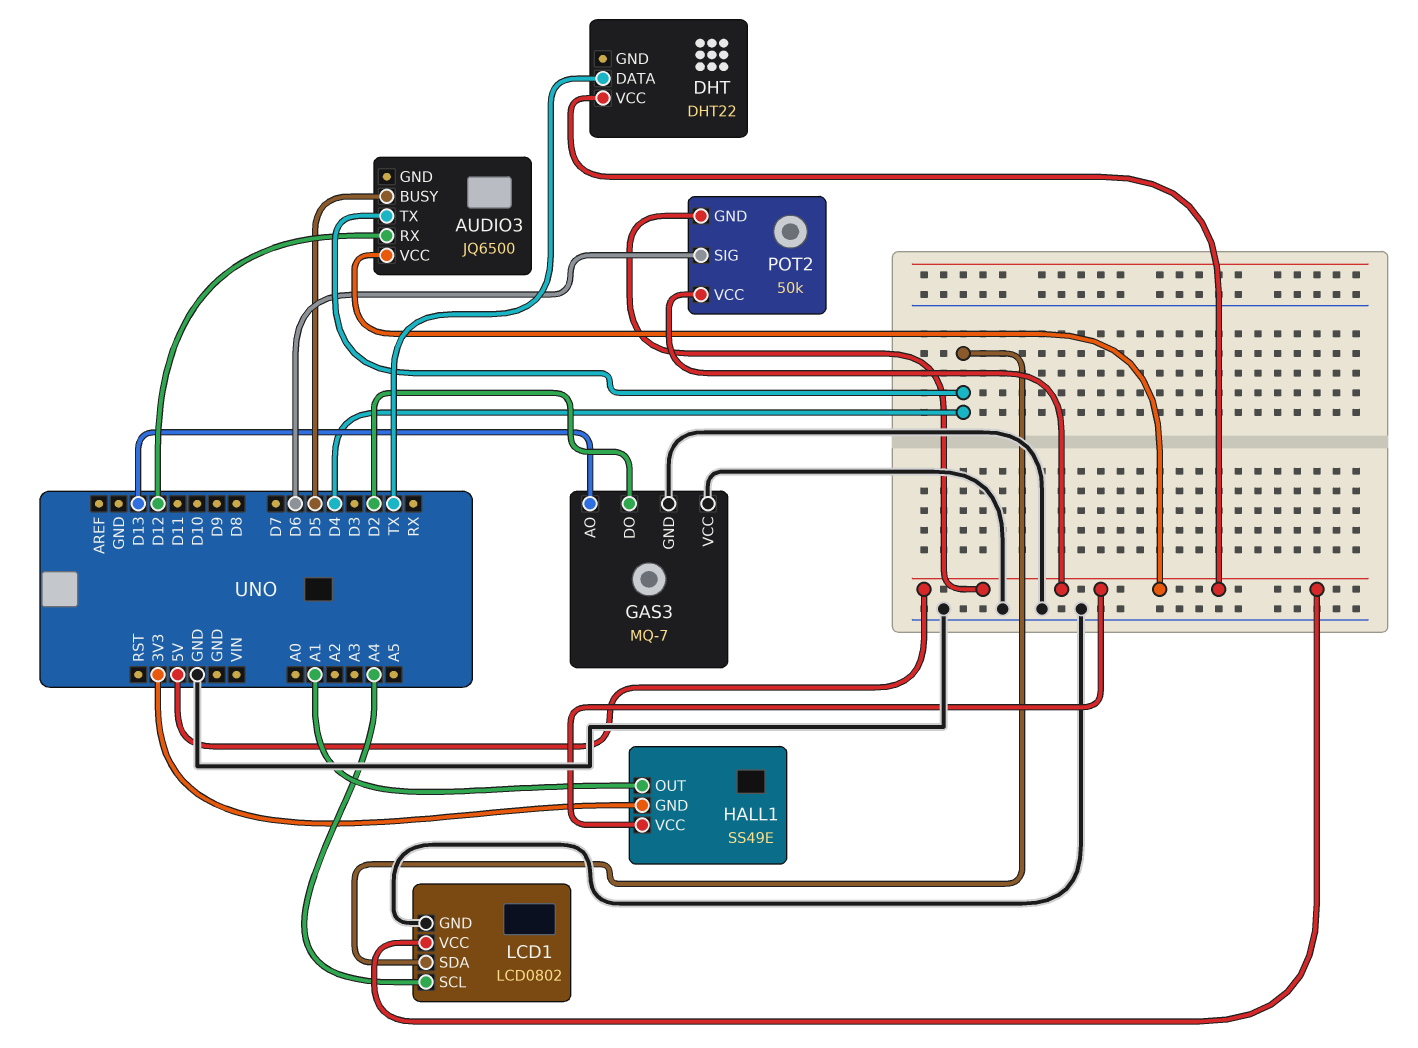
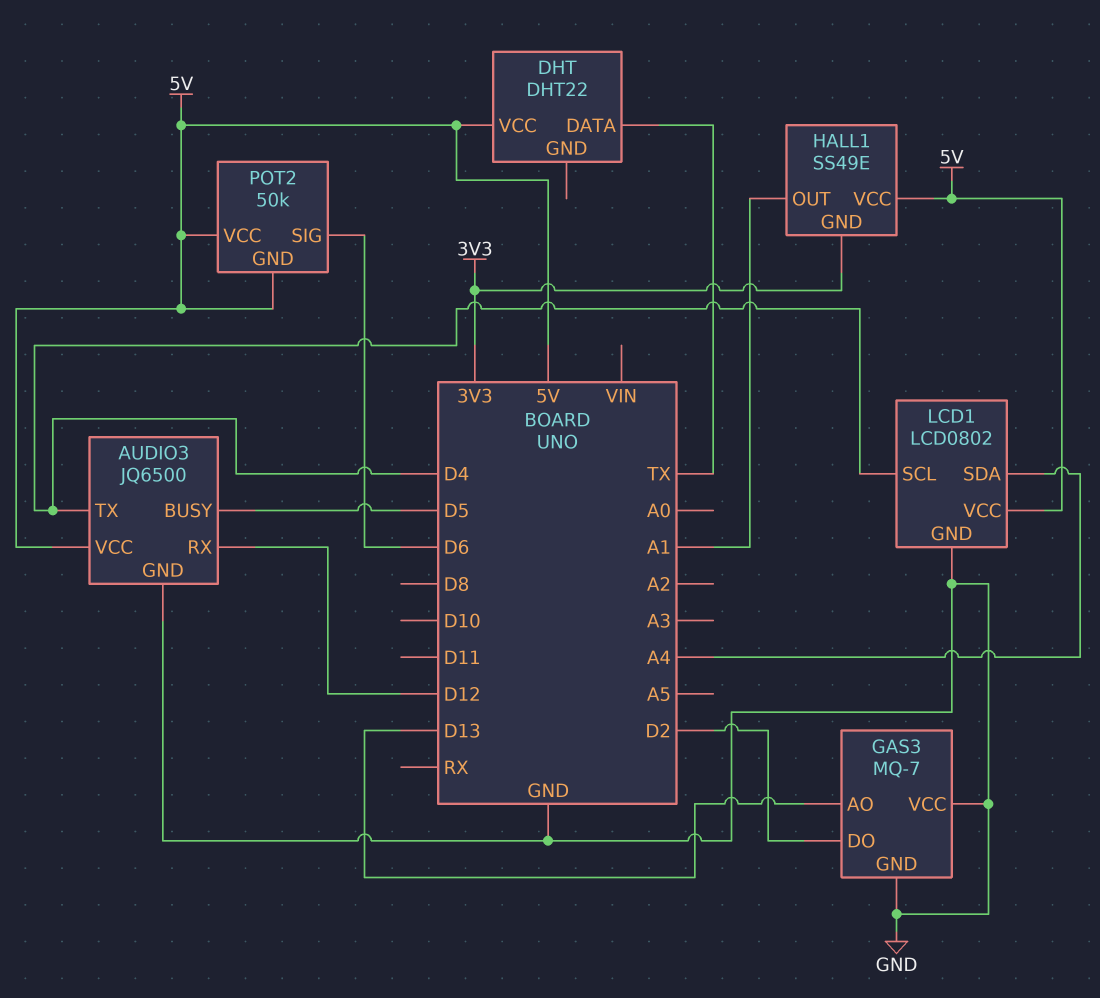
AUDIO3 pin GND: none -> GND
LCD1 pin SCL: A4 -> D4
LCD1 pin SDA: D4 -> A4

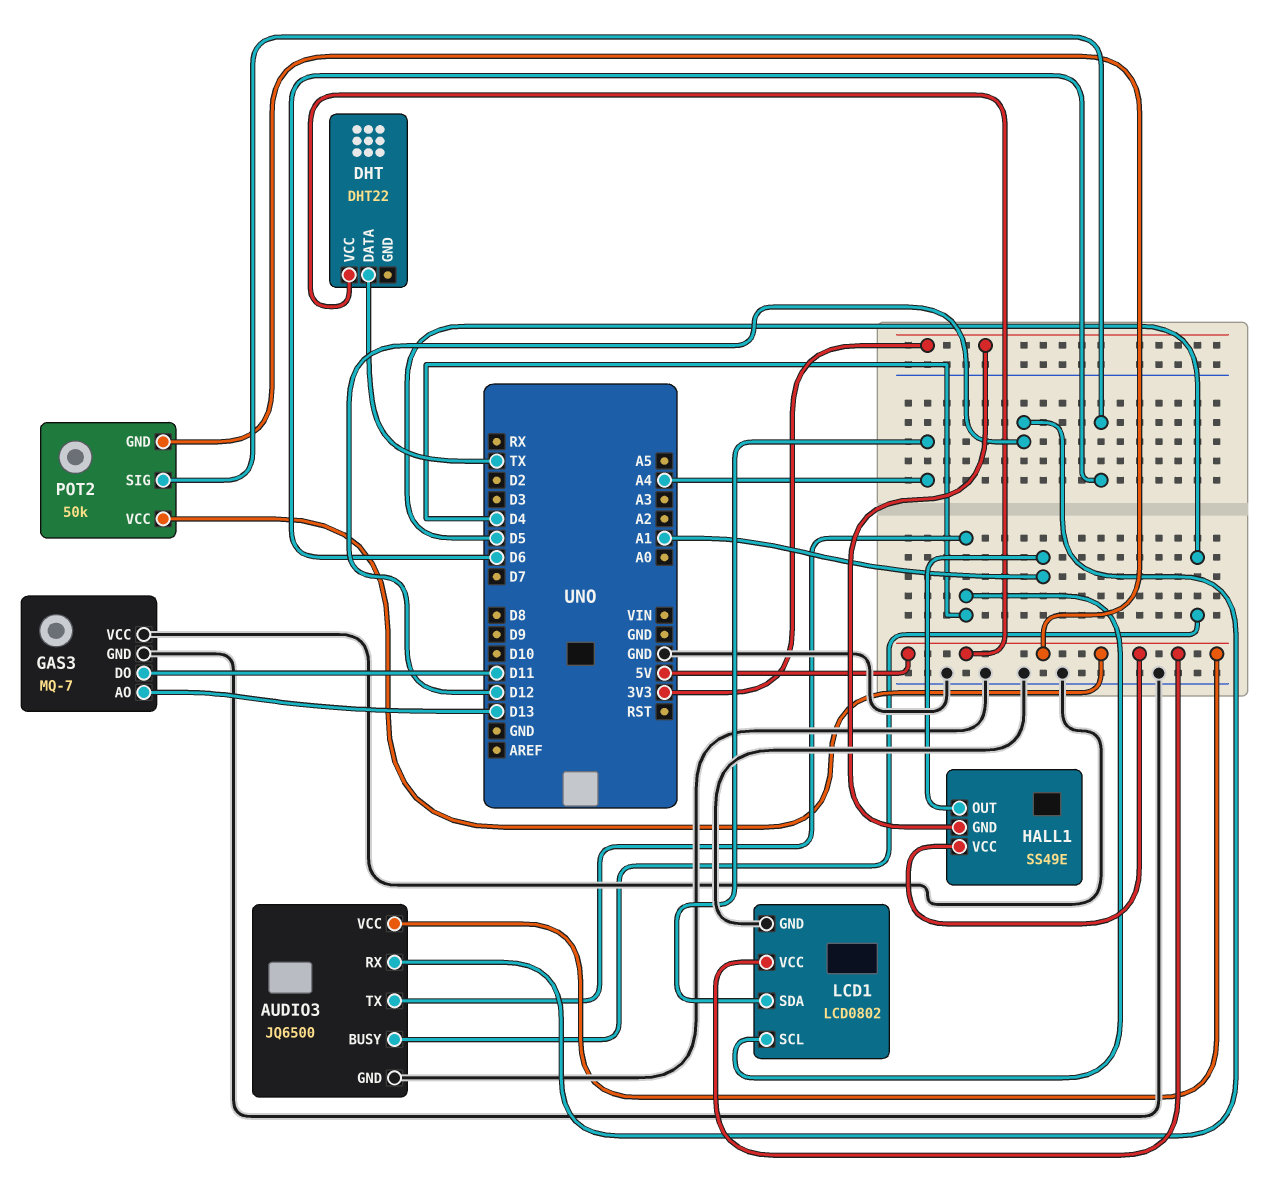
GAS3 pin DO: D2 -> D11

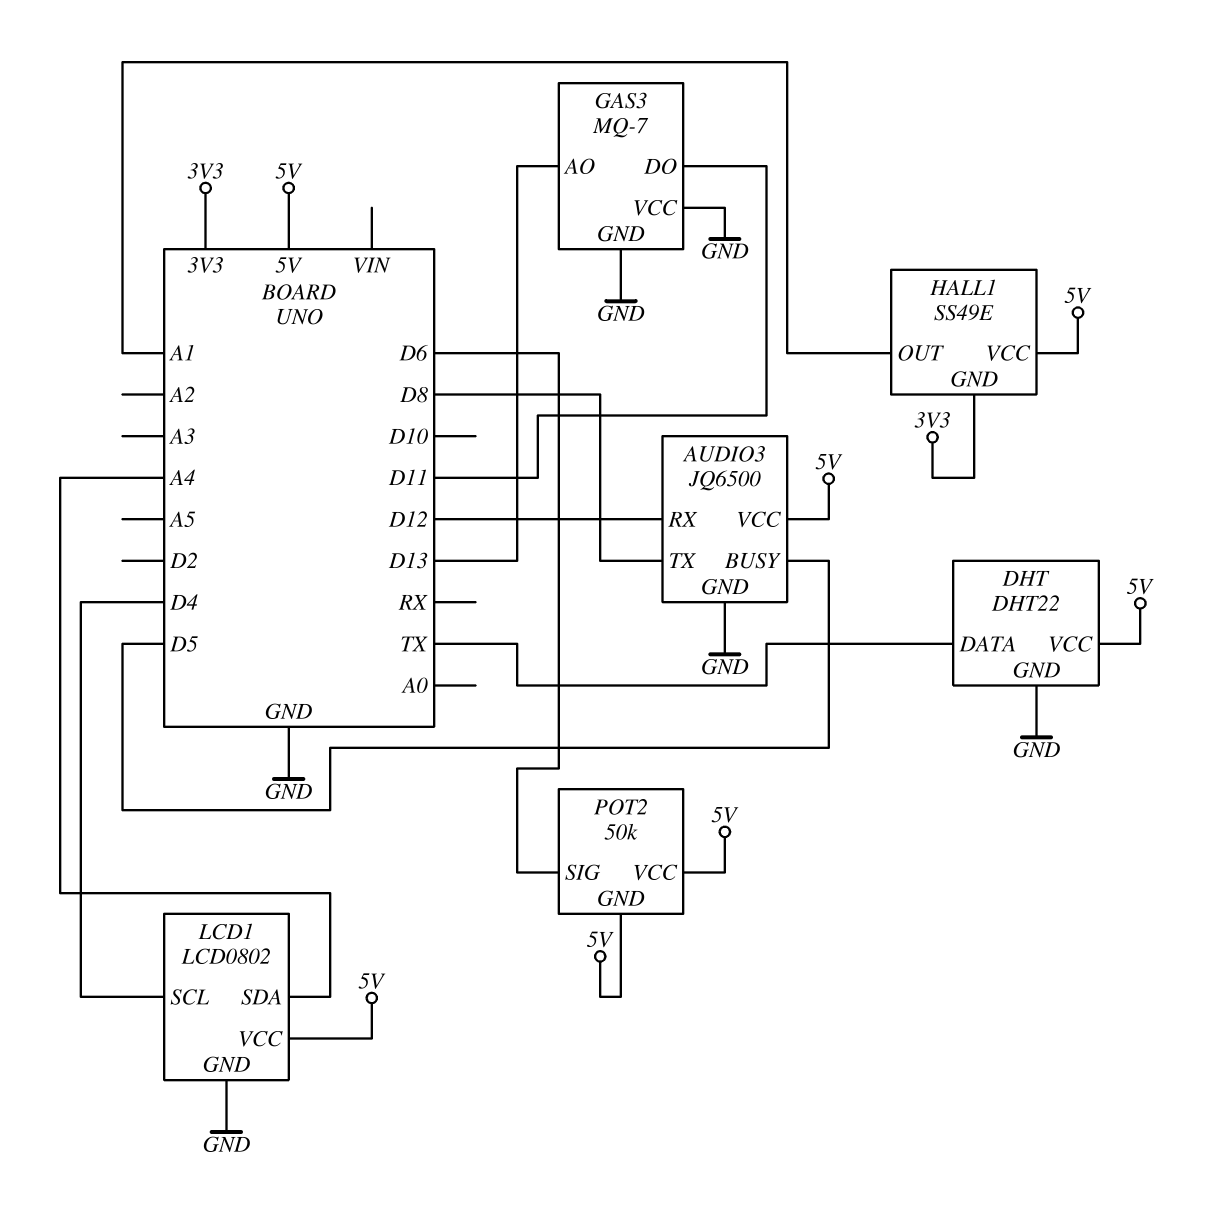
AUDIO3 pin TX: D4 -> D8
DHT pin GND: none -> GND

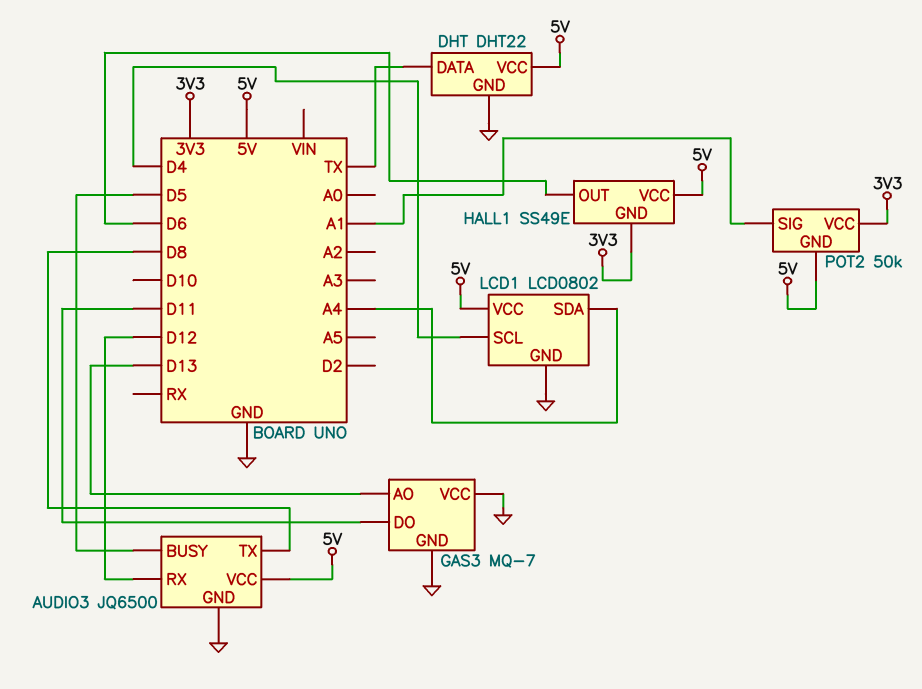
HALL1 pin OUT: A1 -> D6
POT2 pin SIG: D6 -> A1
POT2 pin VCC: 5V -> 3V3

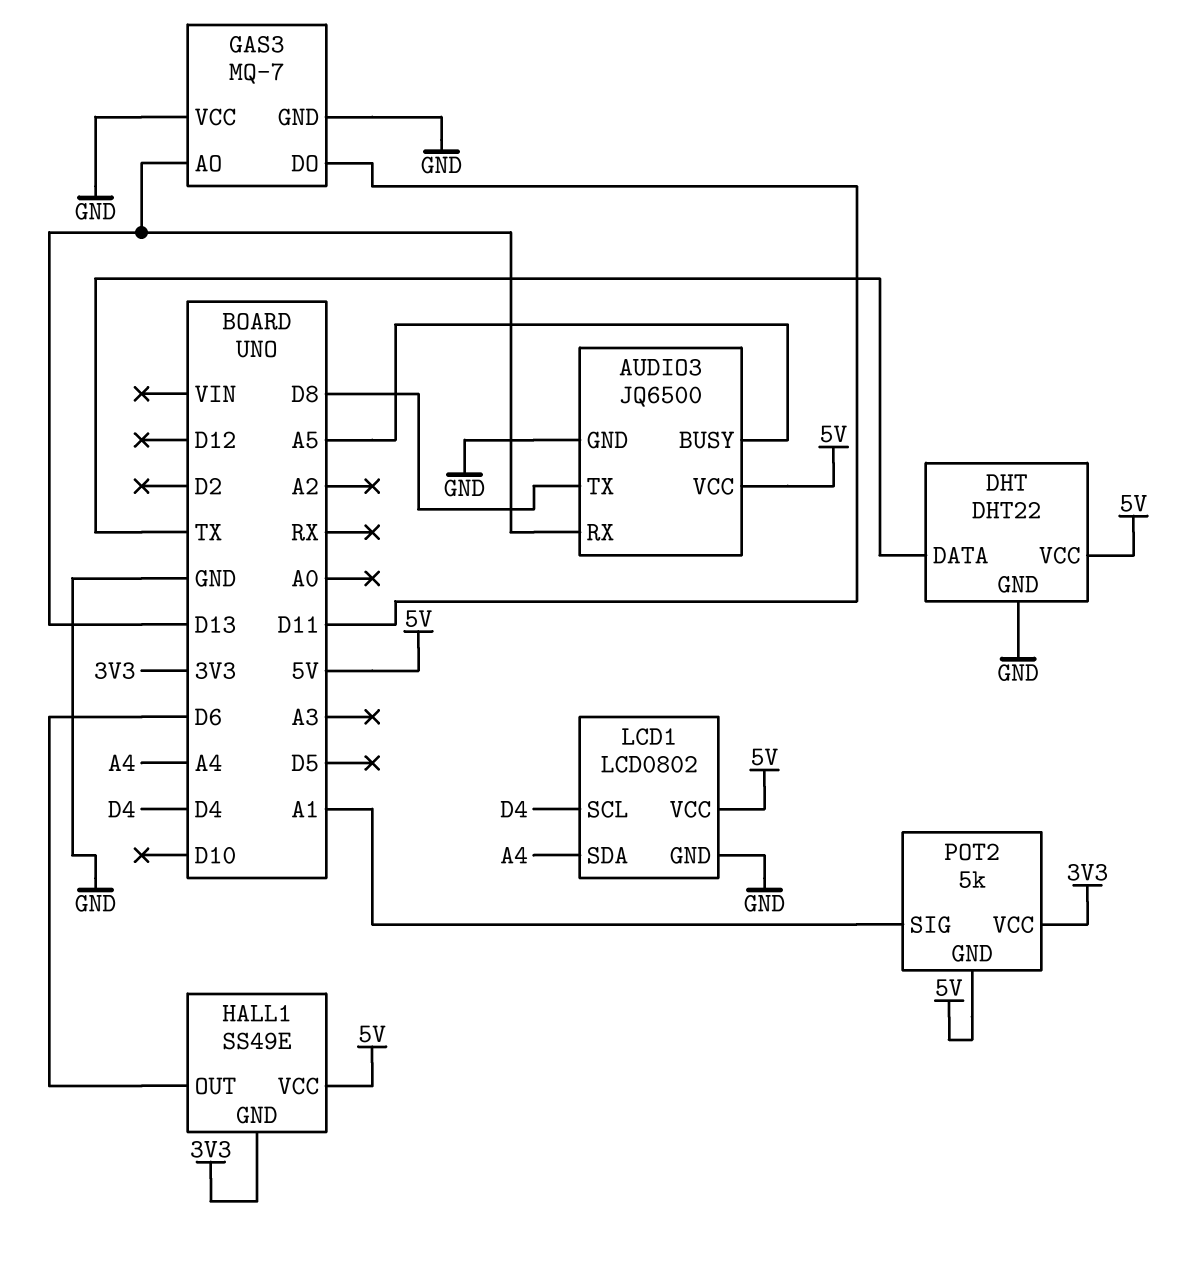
AUDIO3 pin BUSY: D5 -> A5
AUDIO3 pin RX: D12 -> D13
POT2: 50k -> 5k

